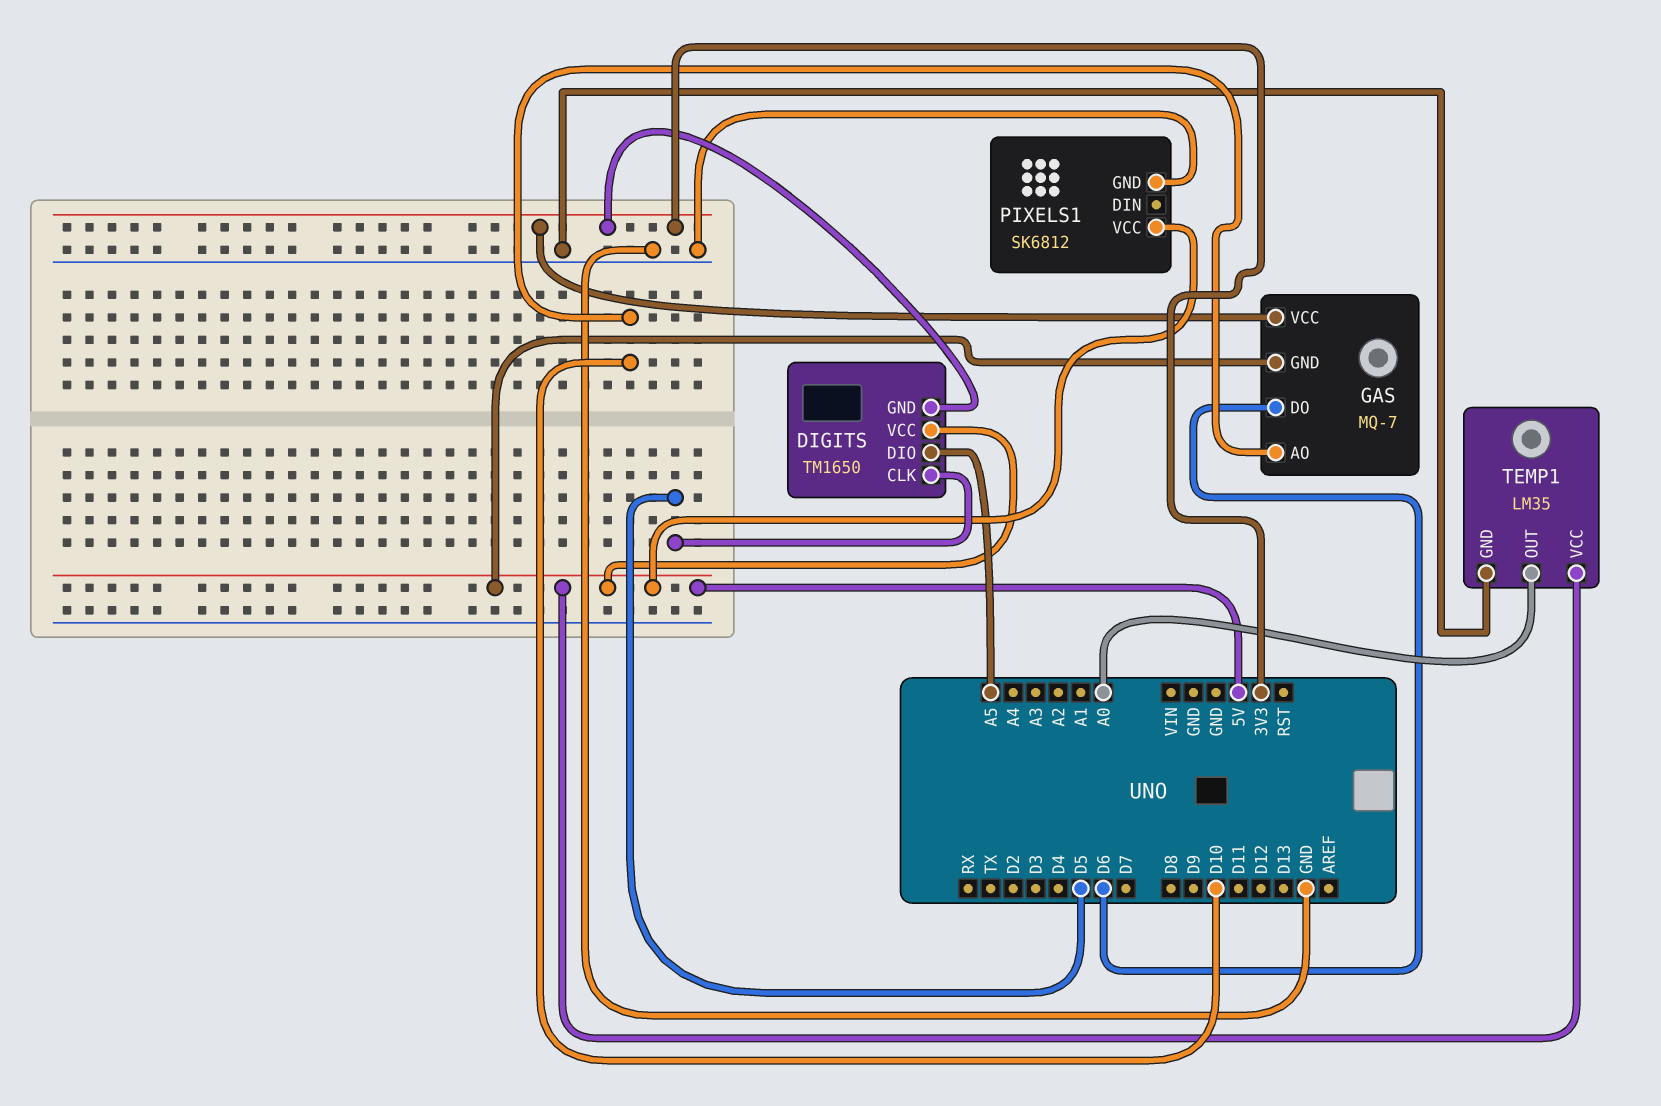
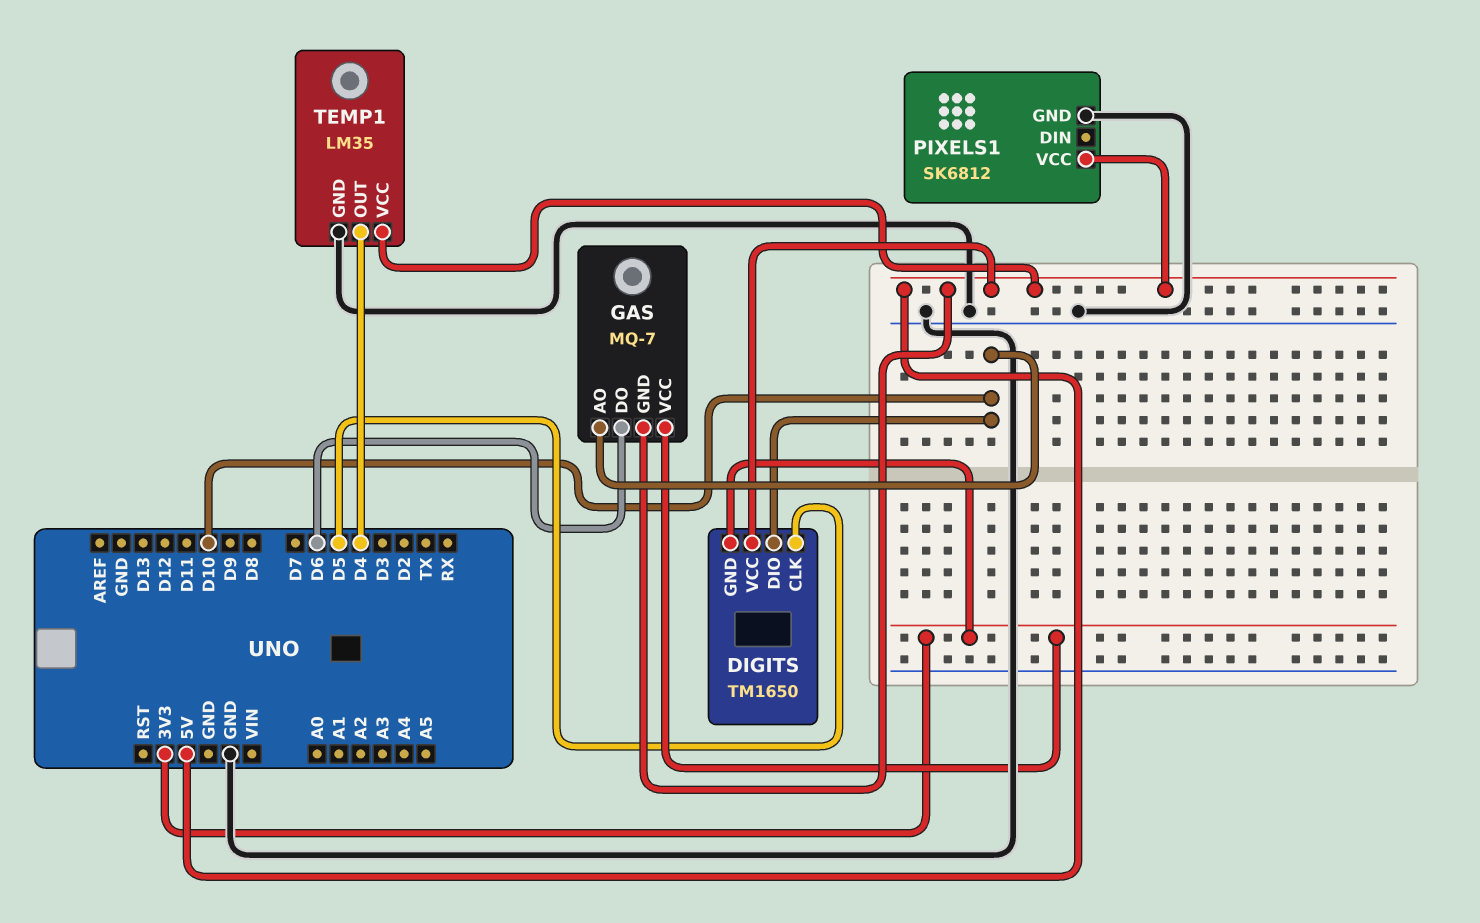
DIGITS pin DIO: A5 -> D10
TEMP1 pin OUT: A0 -> D4

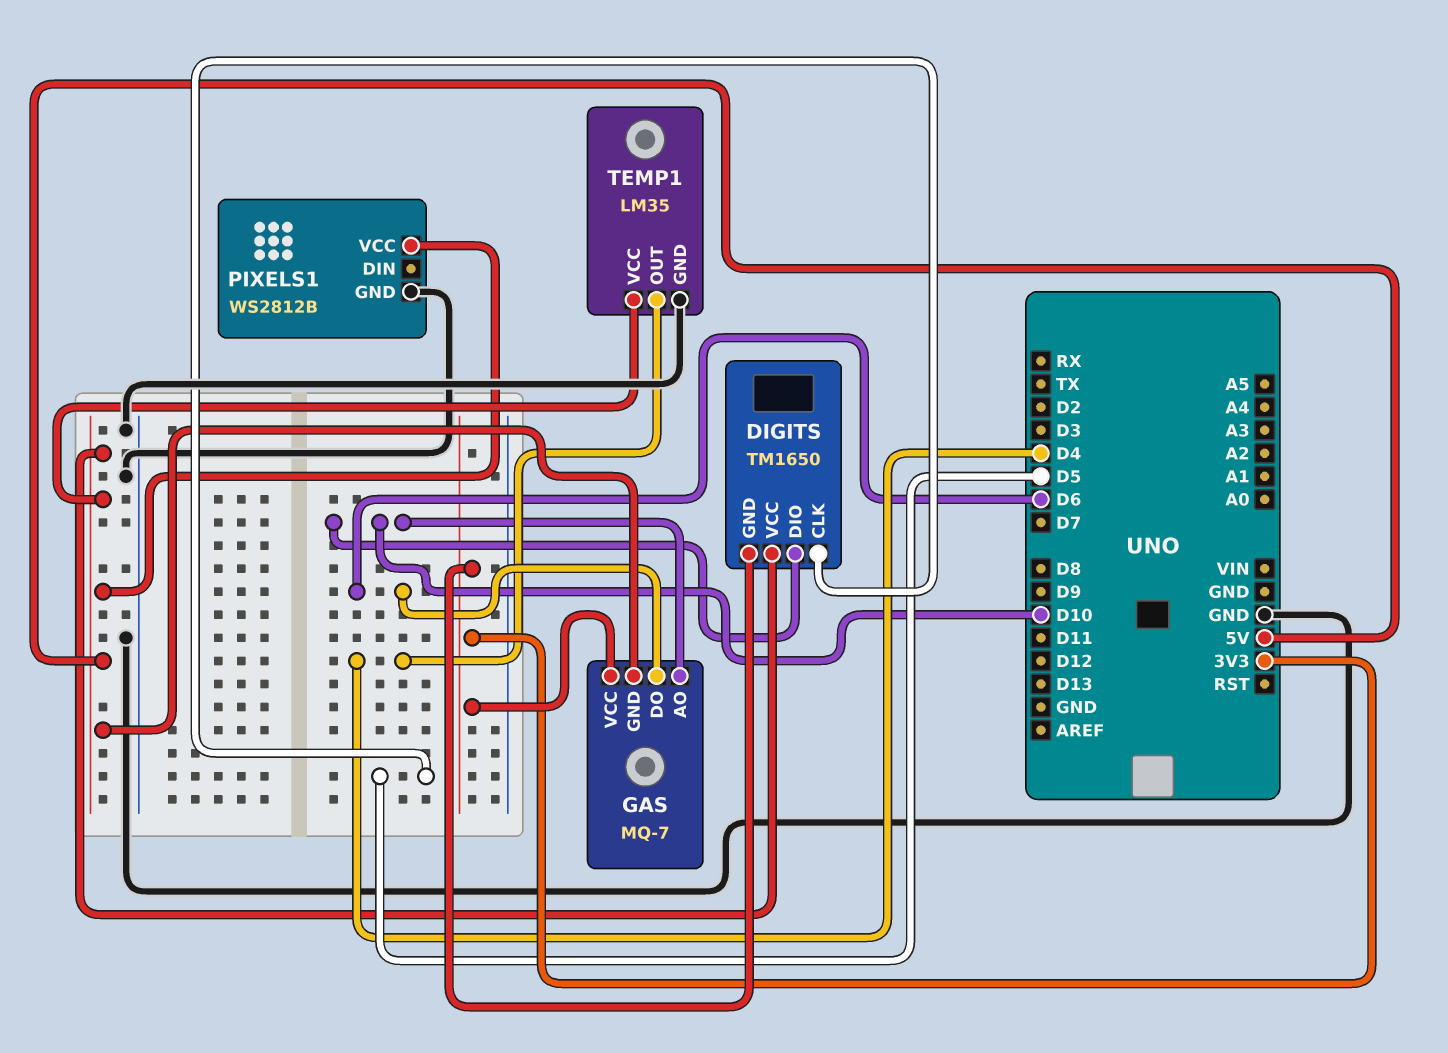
PIXELS1: SK6812 -> WS2812B

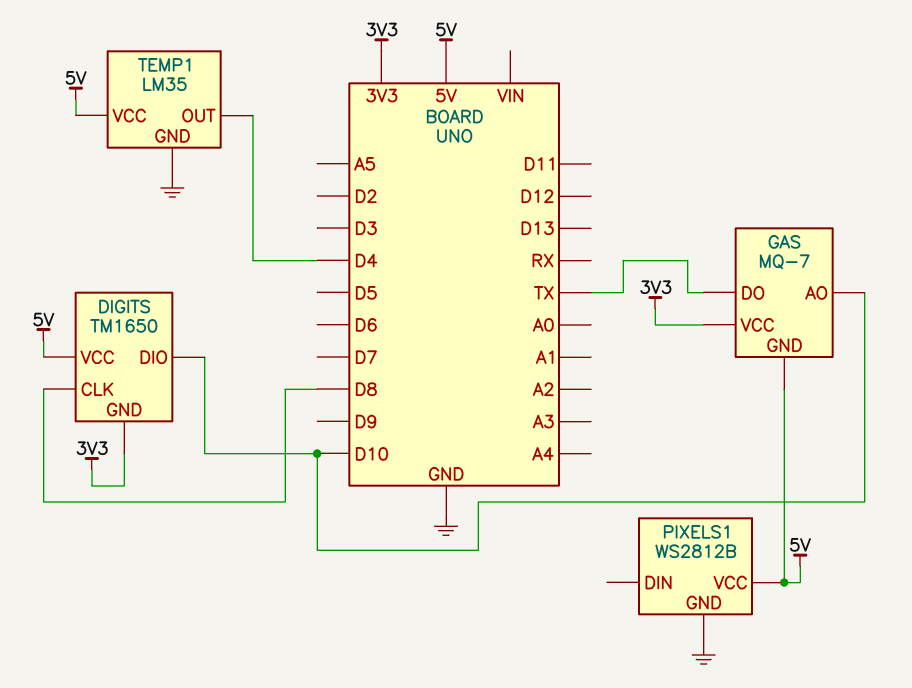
DIGITS pin CLK: D5 -> D8
GAS pin DO: D6 -> TX

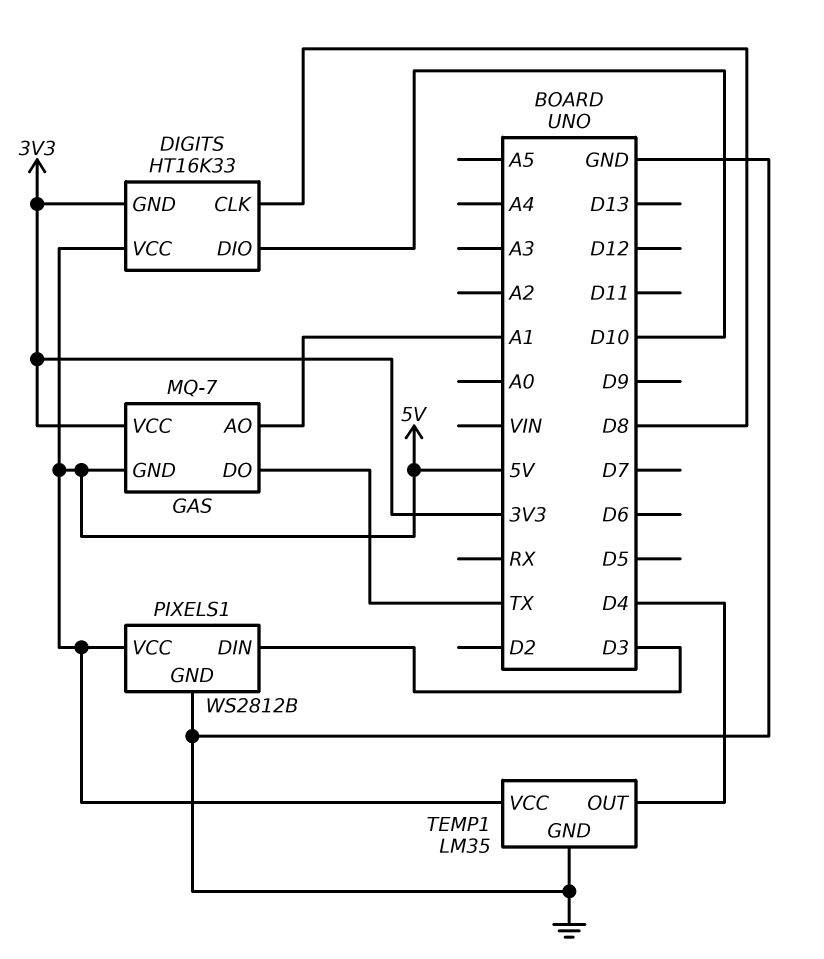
DIGITS: TM1650 -> HT16K33
GAS pin AO: D10 -> A1
PIXELS1 pin DIN: none -> D3

